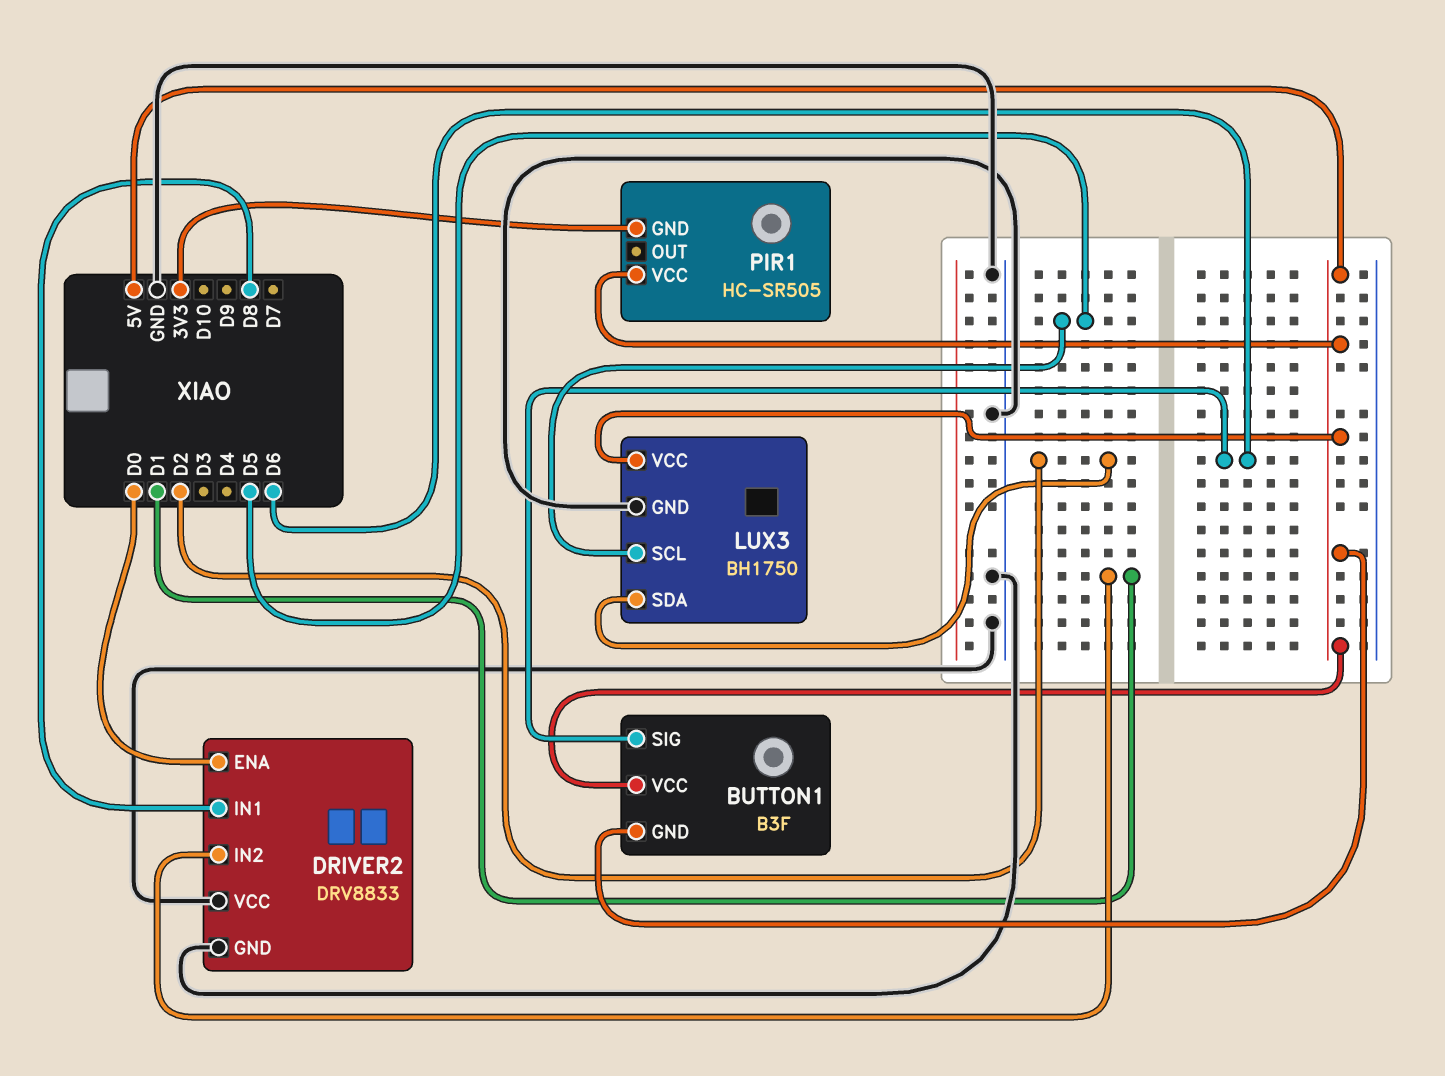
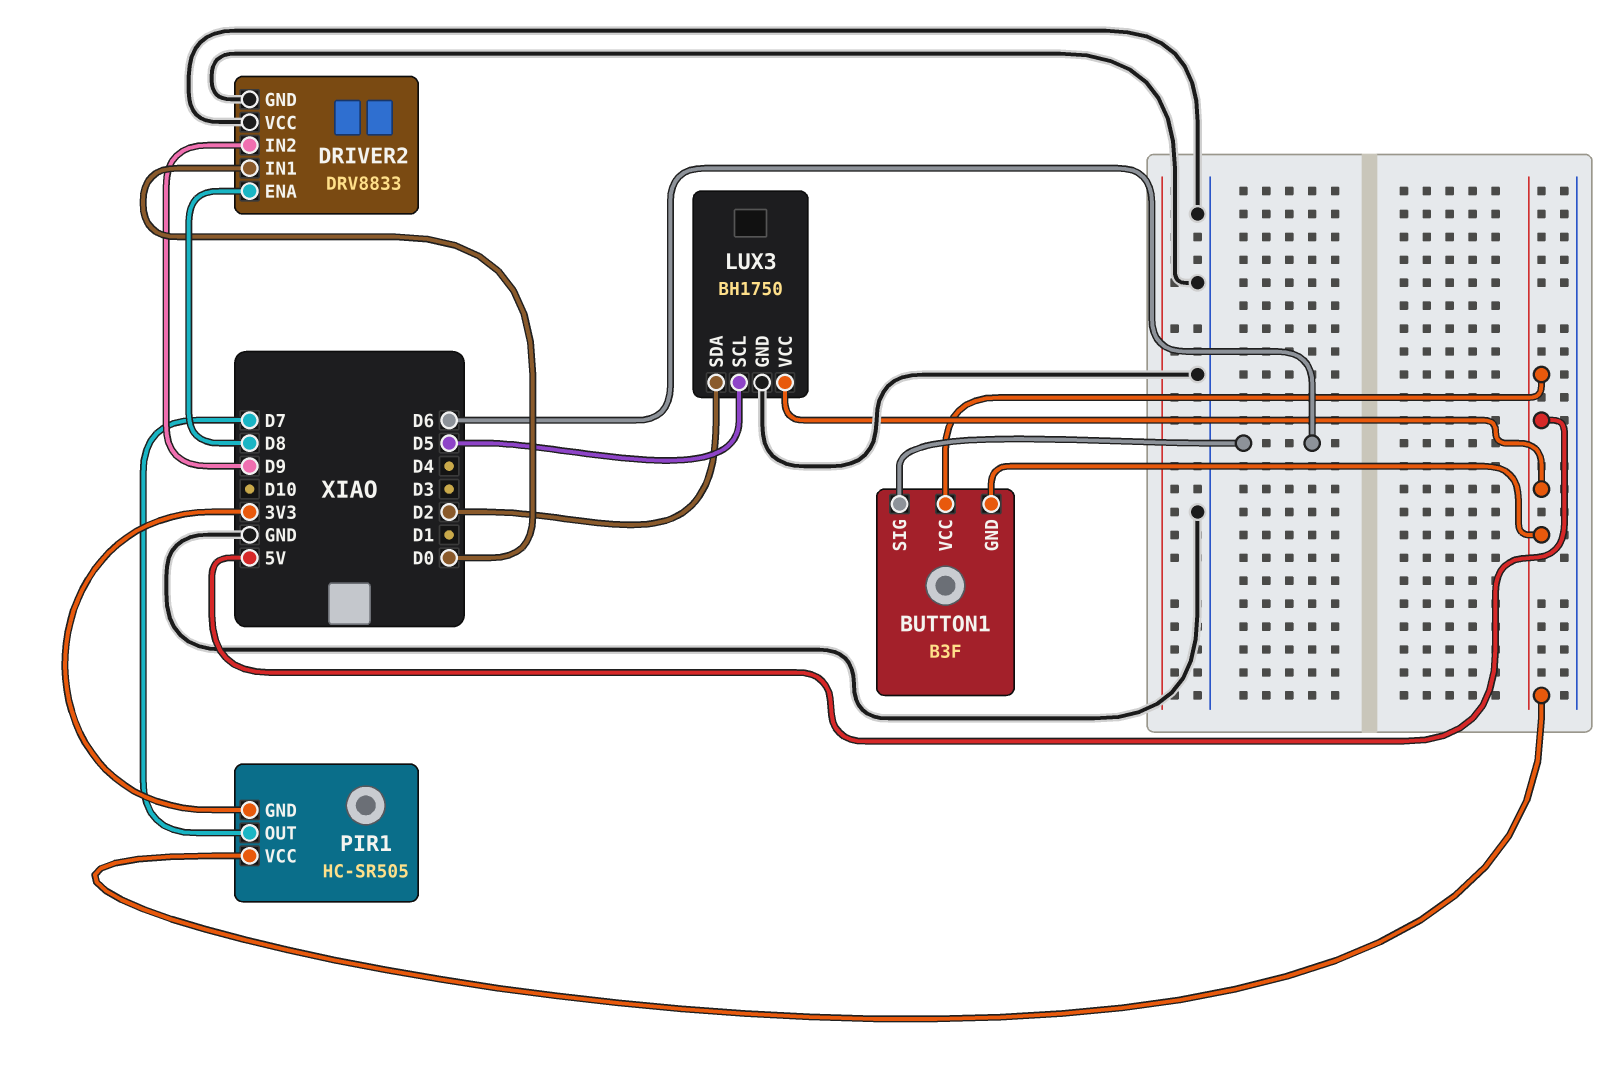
DRIVER2 pin ENA: D0 -> D8
DRIVER2 pin IN1: D8 -> D0
DRIVER2 pin IN2: D1 -> D9
PIR1 pin OUT: none -> D7

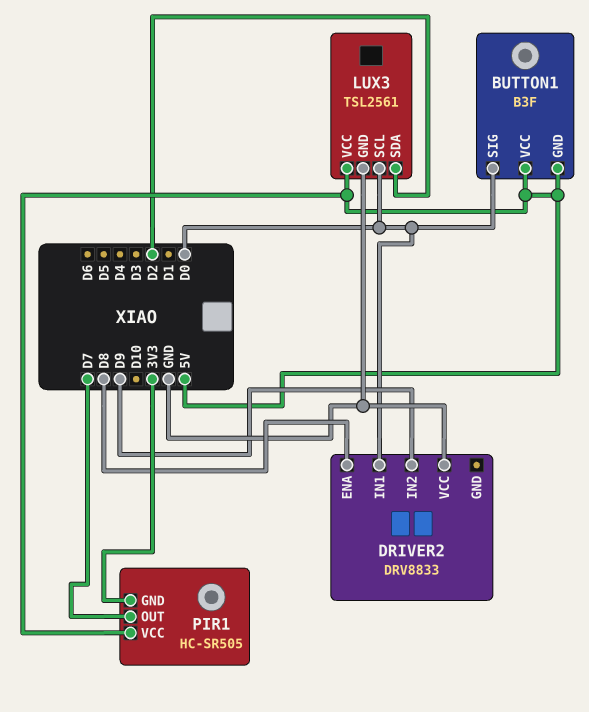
BUTTON1 pin SIG: D6 -> D0
DRIVER2 pin GND: GND -> none
LUX3: BH1750 -> TSL2561
LUX3 pin SCL: D5 -> D0

